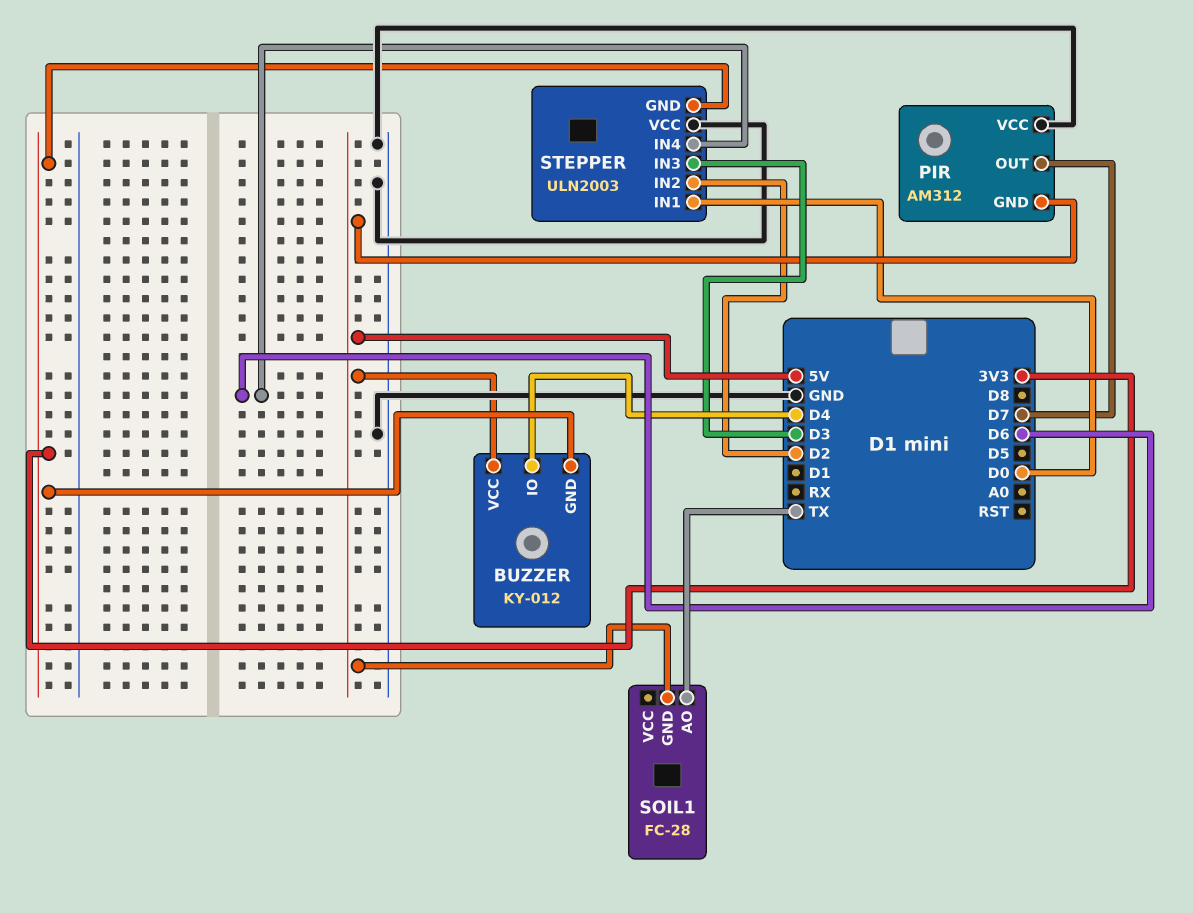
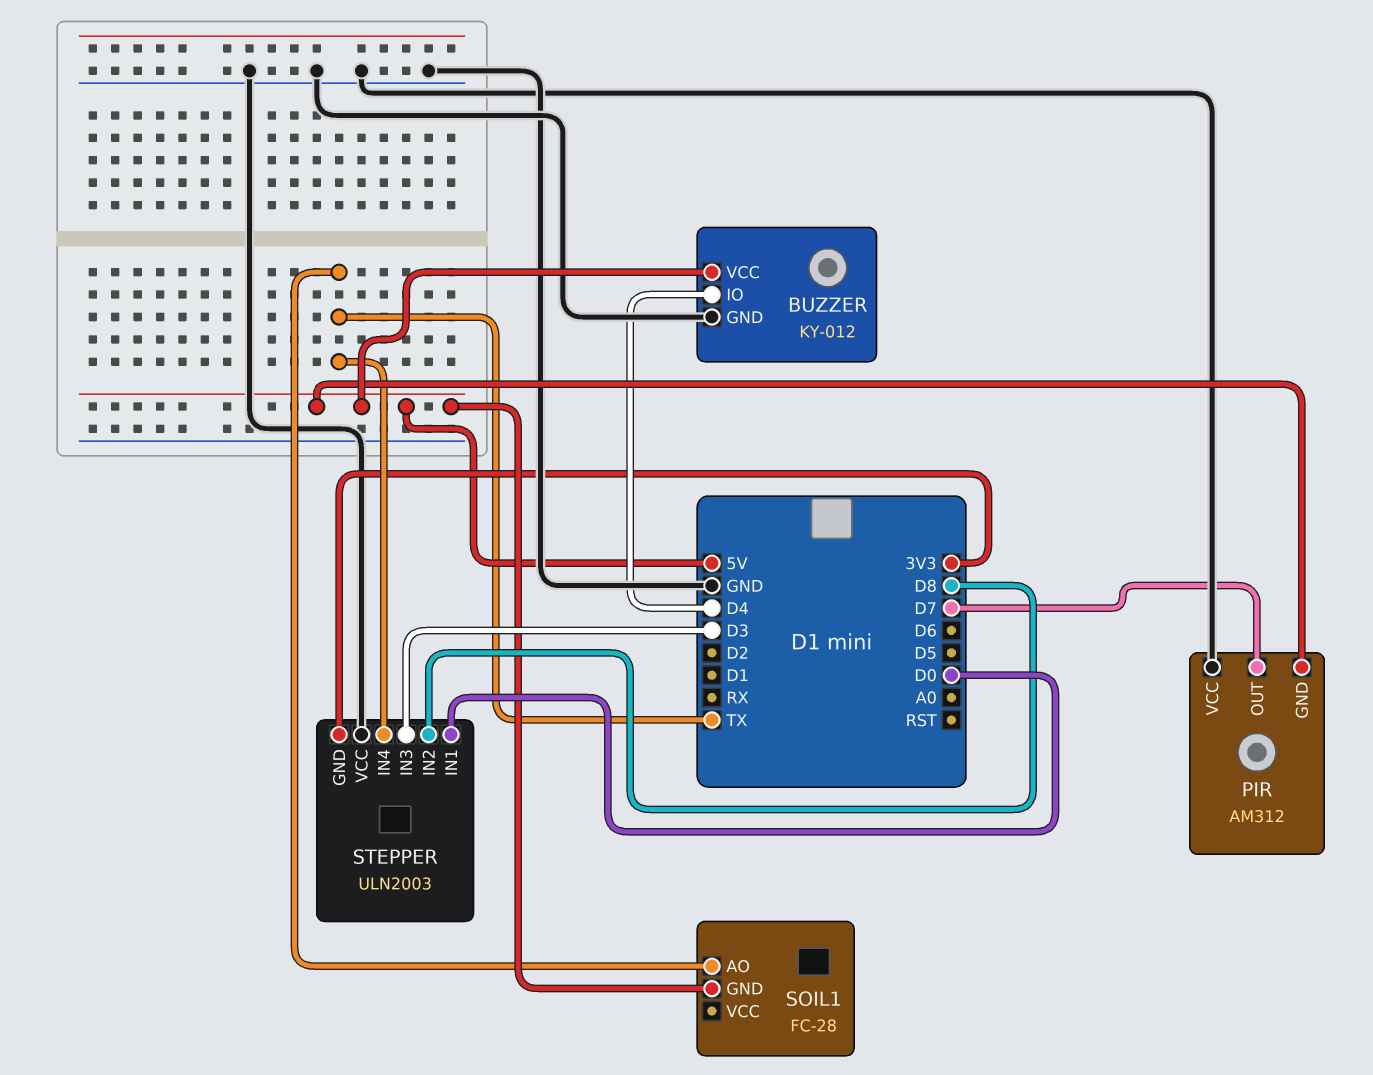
BUZZER pin GND: 3V3 -> GND
STEPPER pin IN2: D2 -> D8
STEPPER pin IN4: D6 -> TX

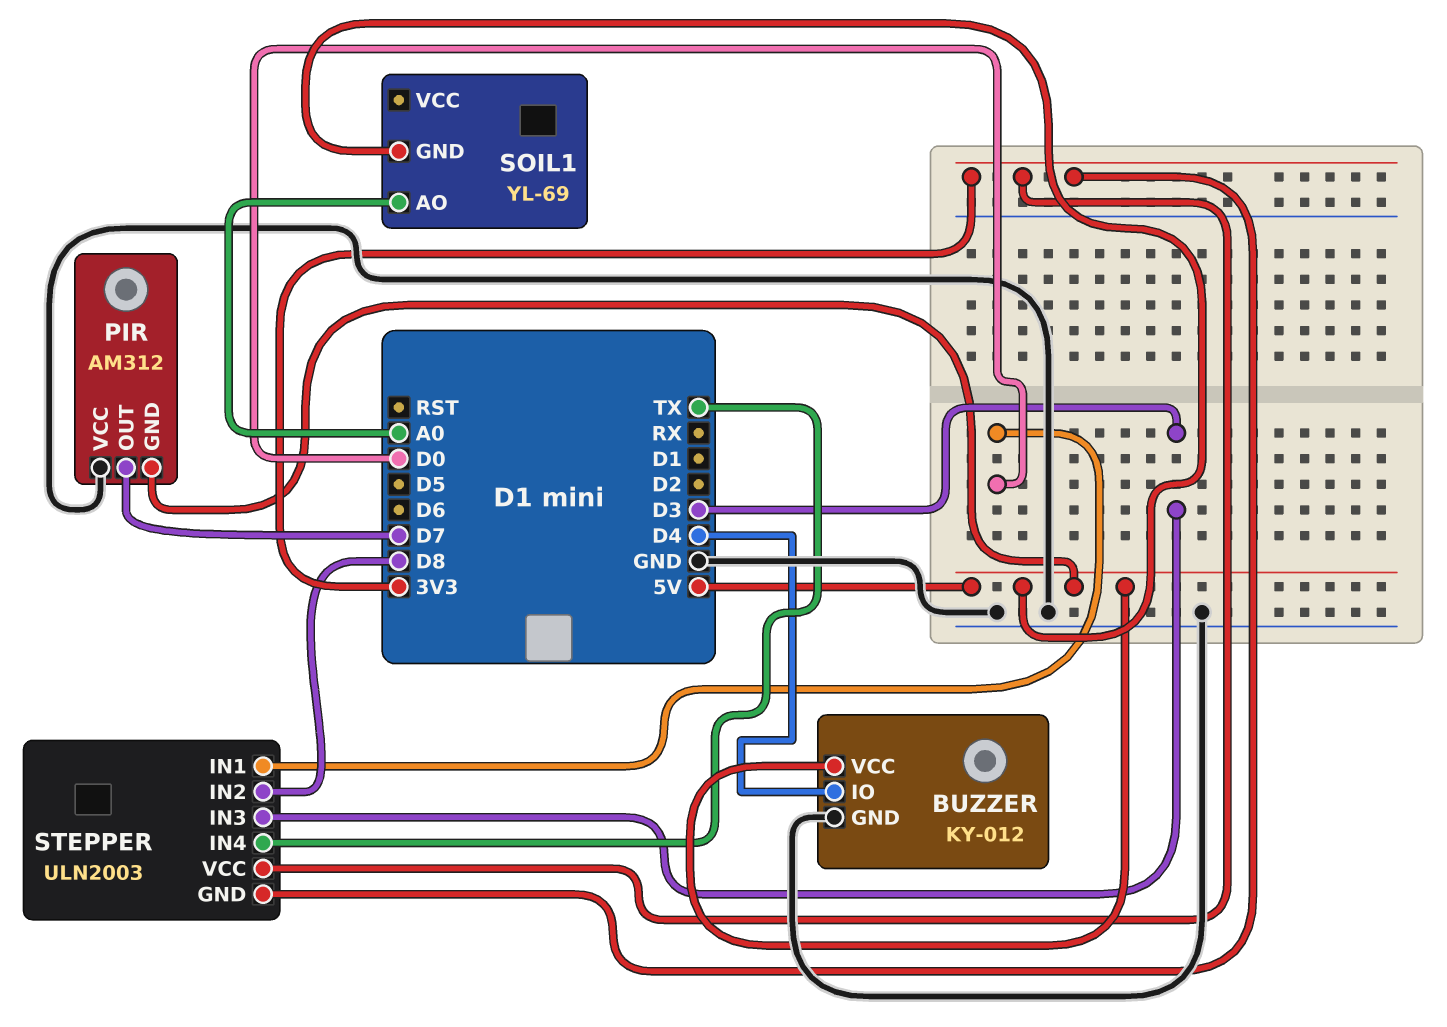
SOIL1: FC-28 -> YL-69
SOIL1 pin AO: TX -> A0
STEPPER pin VCC: GND -> 3V3

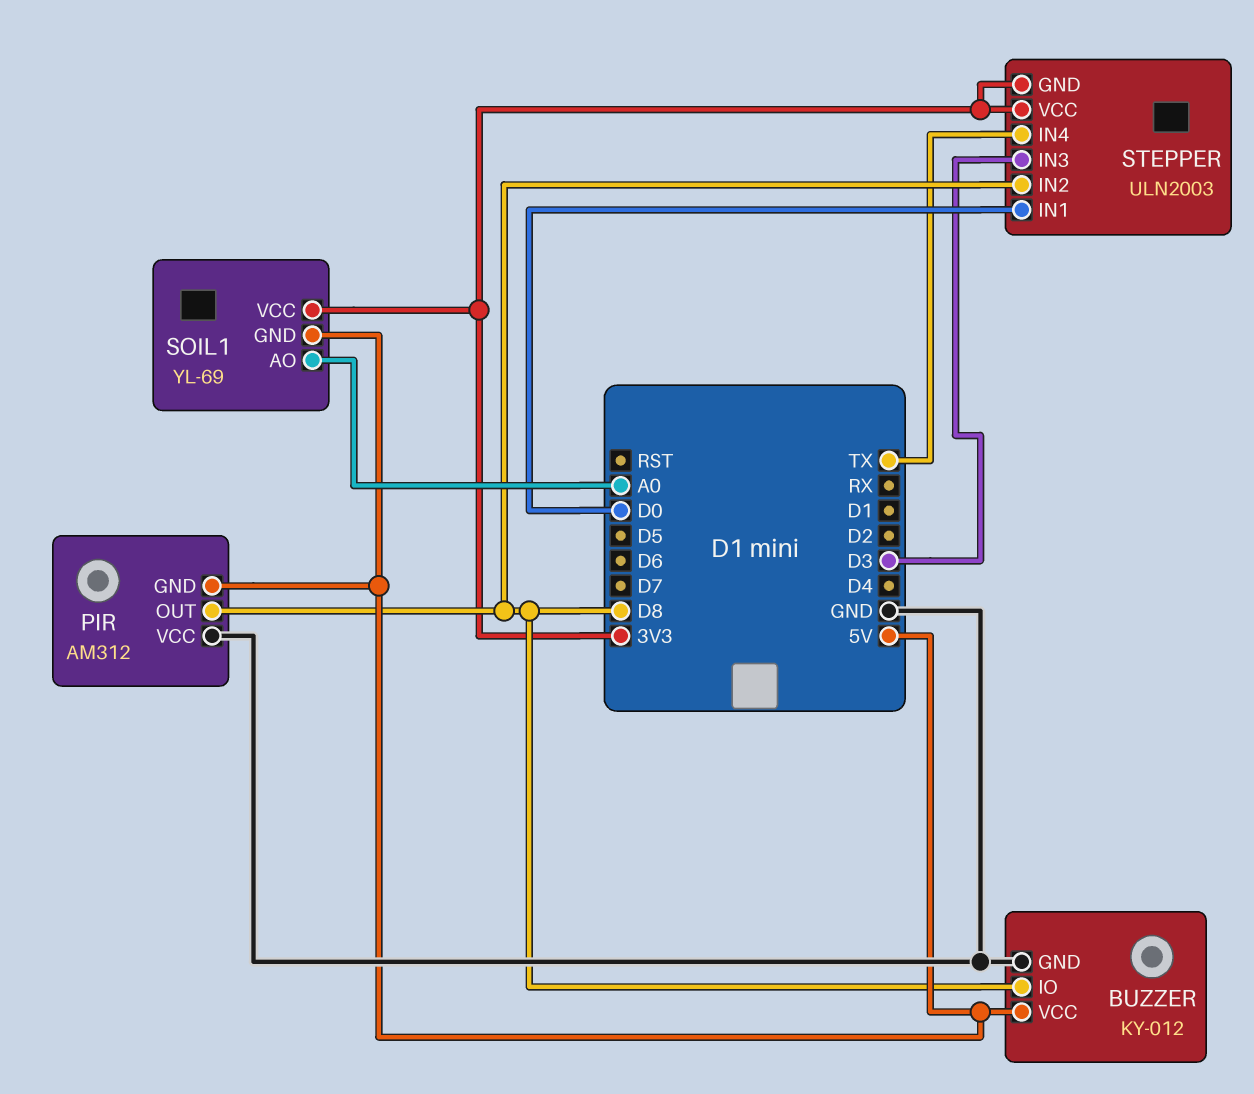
BUZZER pin IO: D4 -> D8
PIR pin OUT: D7 -> D8
SOIL1 pin VCC: none -> 3V3

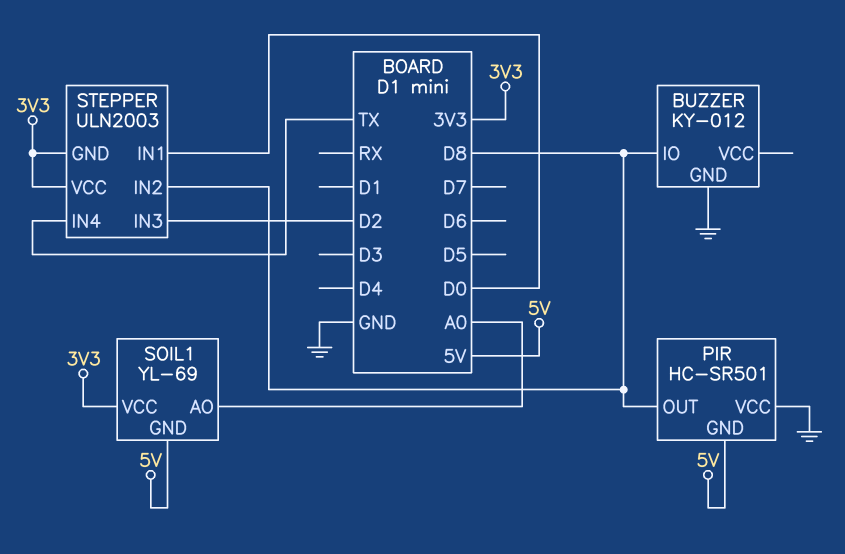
BUZZER pin VCC: 5V -> none
PIR: AM312 -> HC-SR501
STEPPER pin IN3: D3 -> D2

